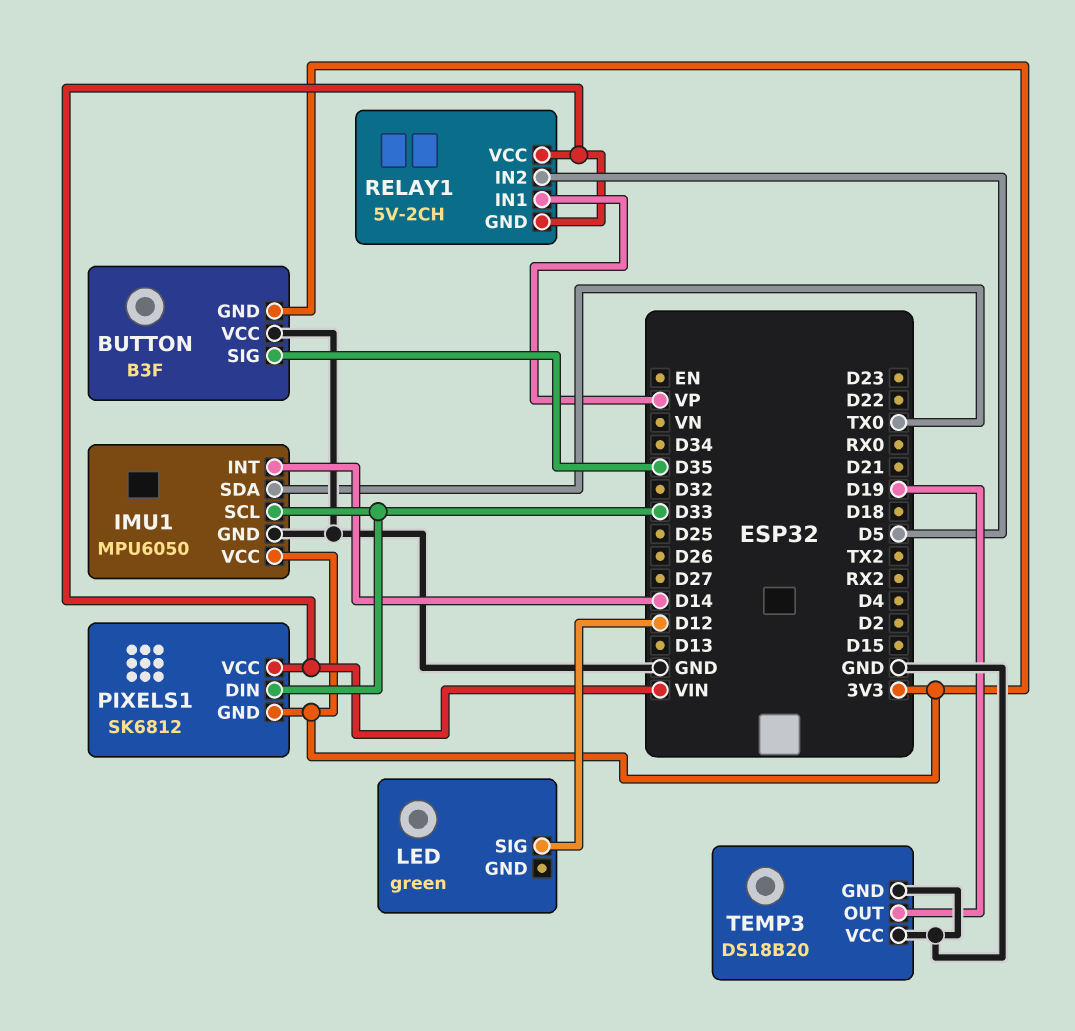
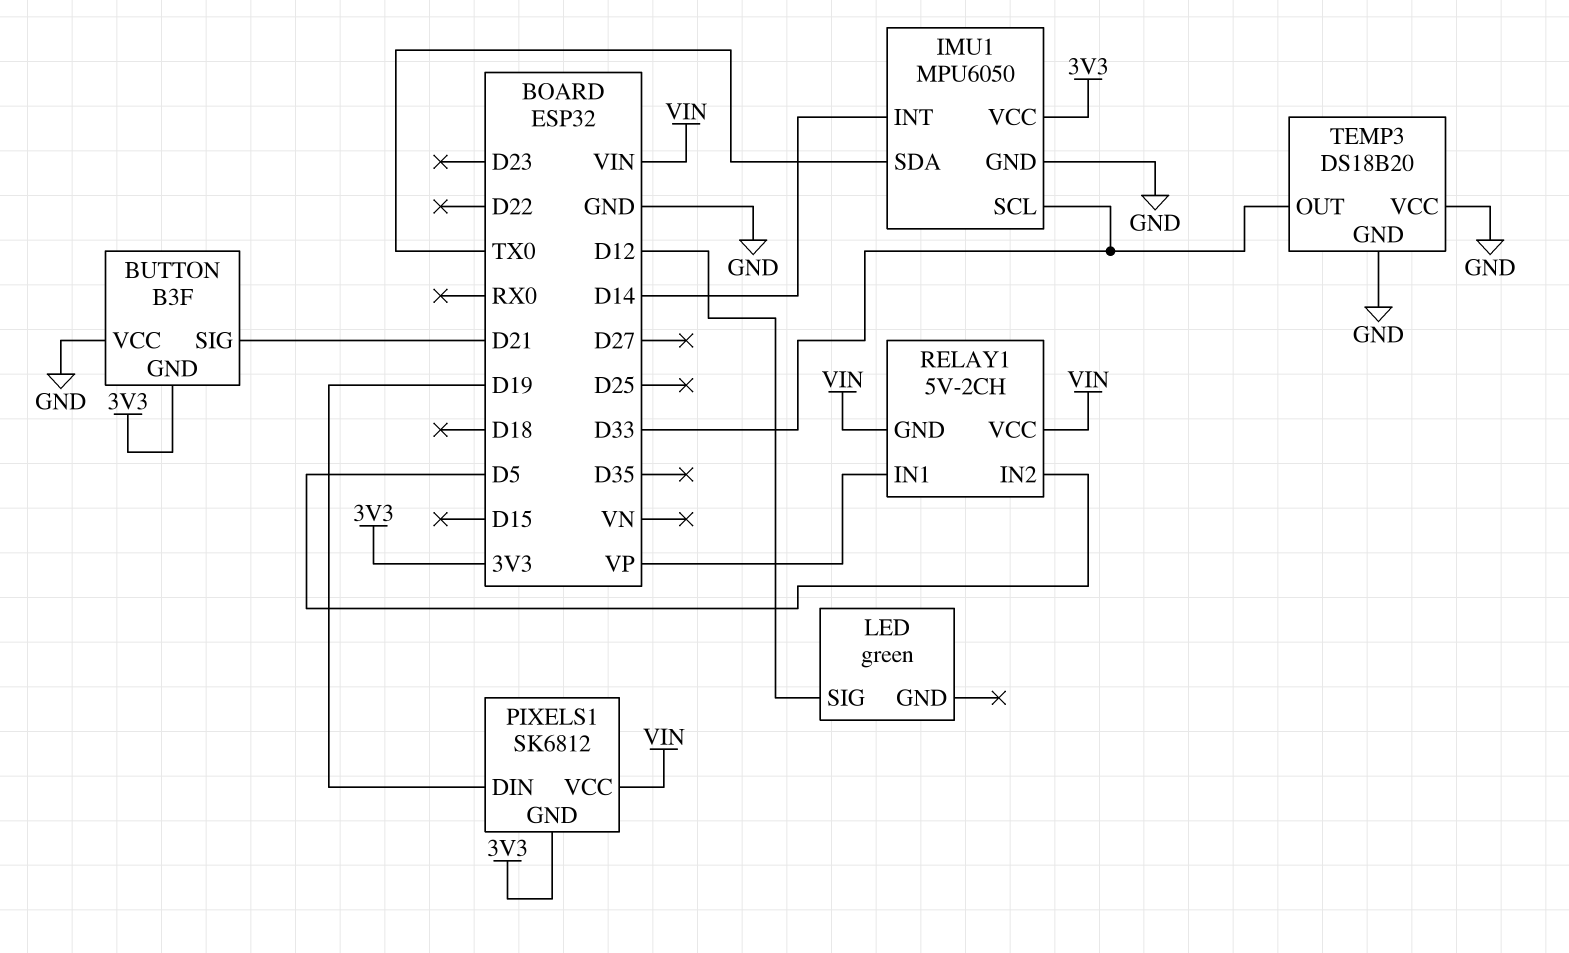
BUTTON pin SIG: D35 -> D21
PIXELS1 pin DIN: D33 -> D19
TEMP3 pin OUT: D19 -> D33

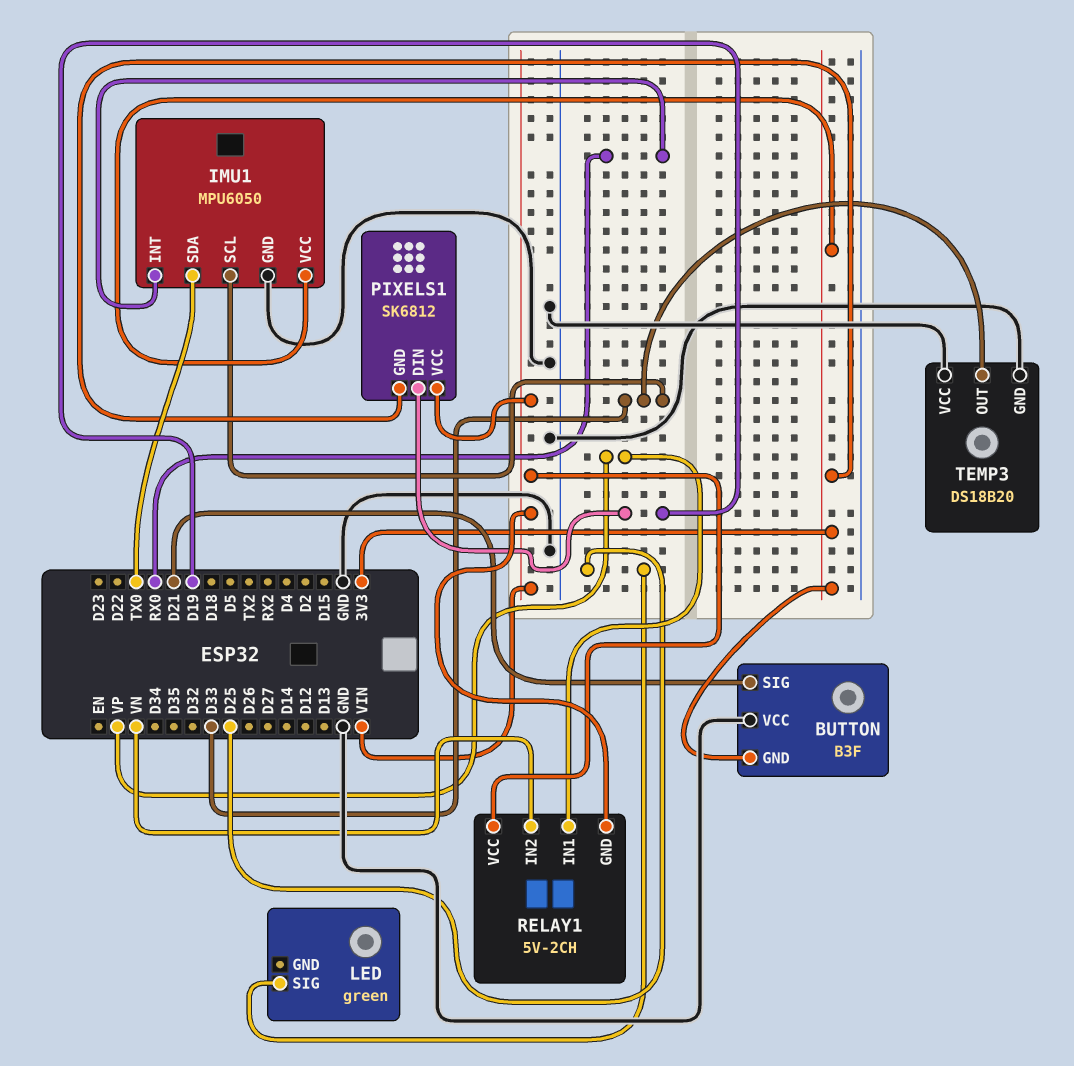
IMU1 pin INT: D14 -> RX0
LED pin SIG: D12 -> D25
RELAY1 pin IN2: D5 -> VN

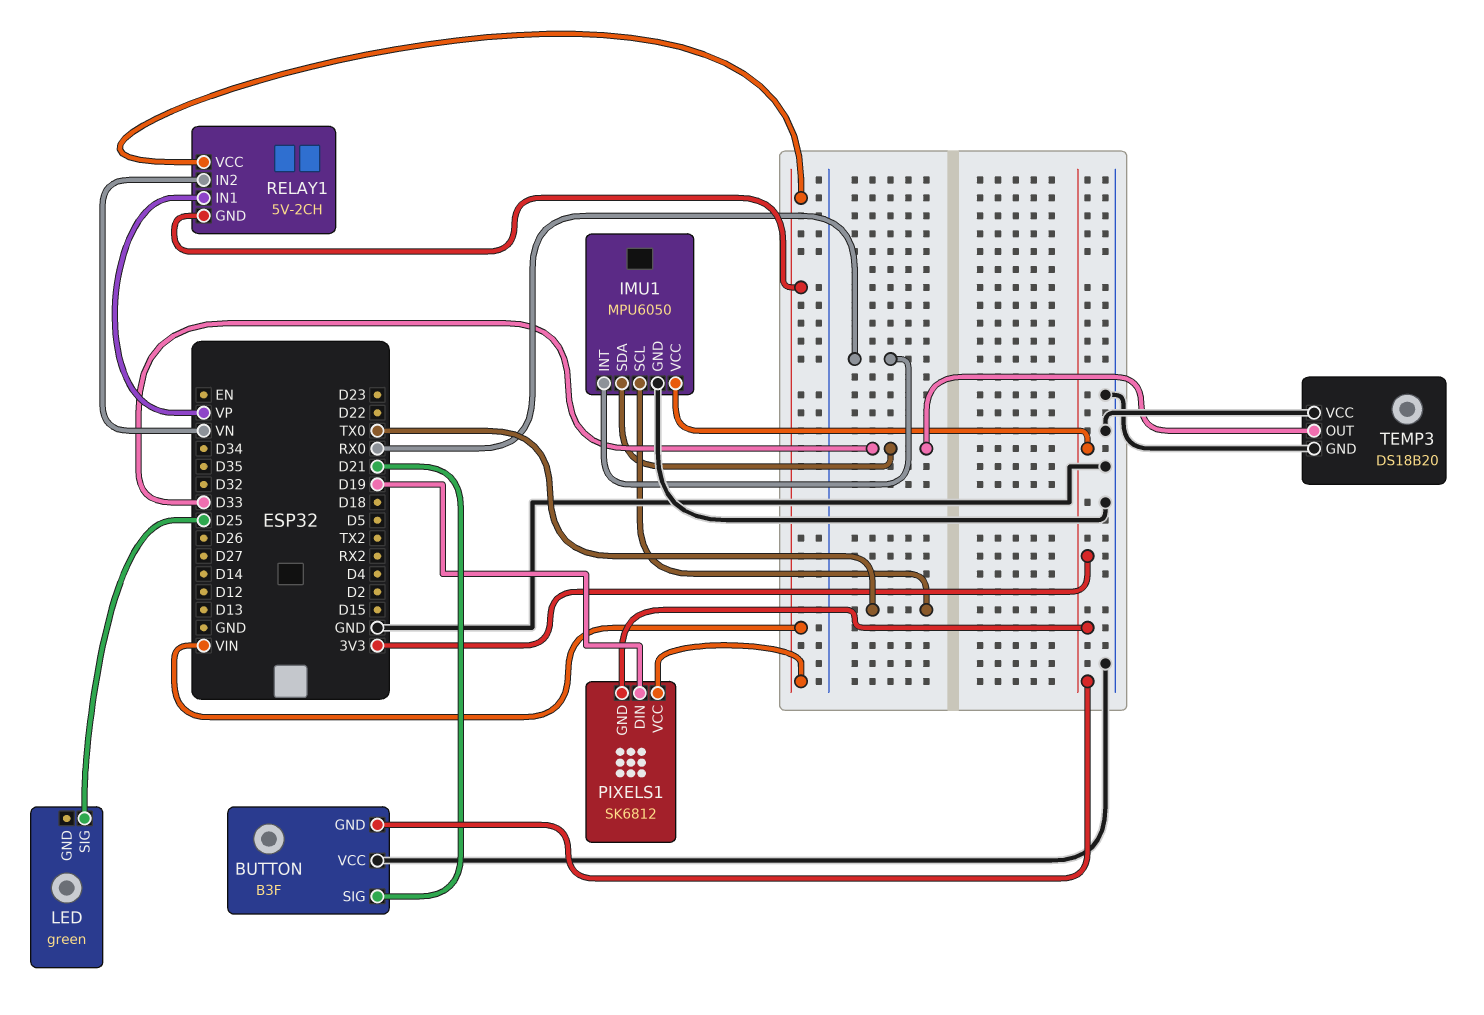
IMU1 pin SCL: D33 -> TX0
IMU1 pin SDA: TX0 -> D33

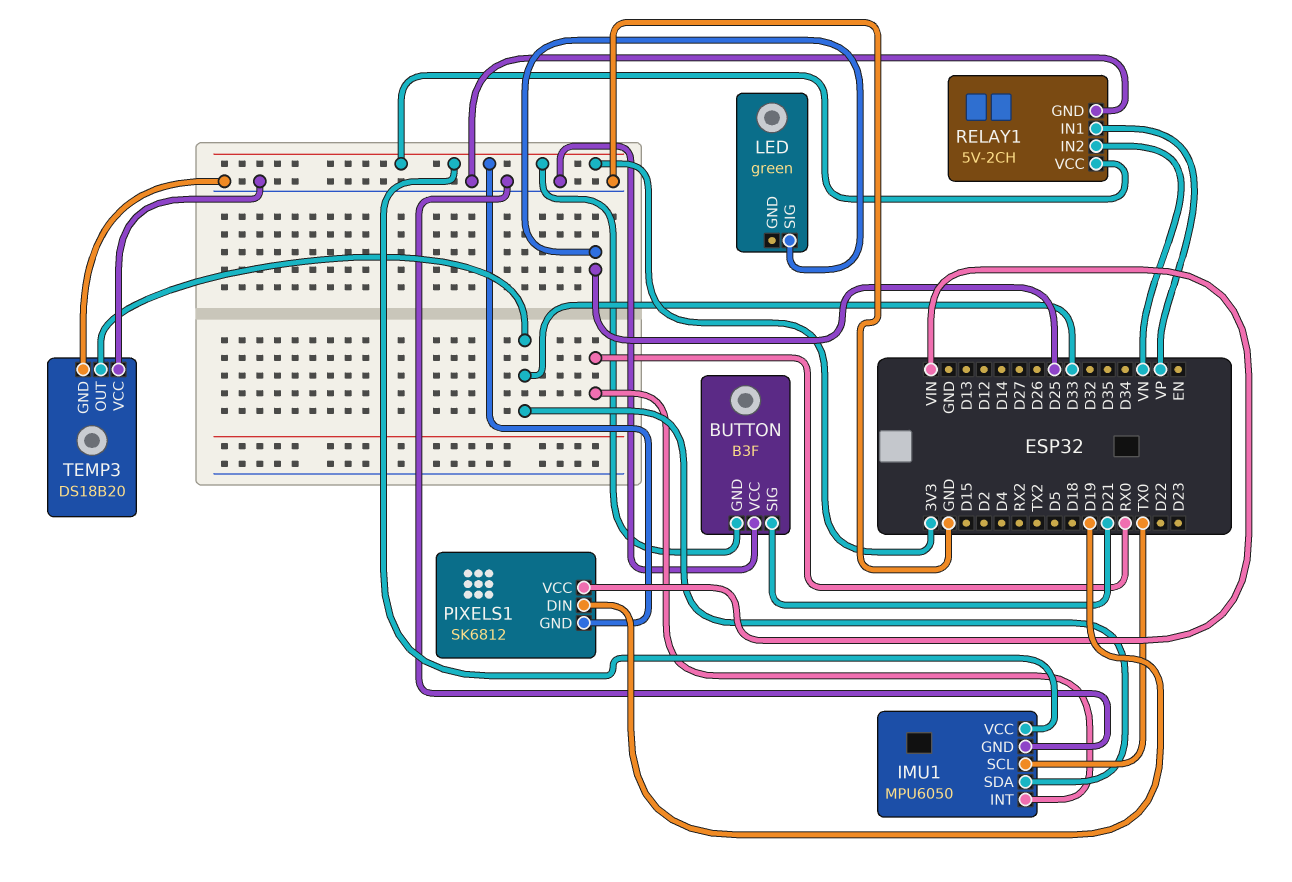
RELAY1 pin GND: VIN -> GND
RELAY1 pin VCC: VIN -> 3V3

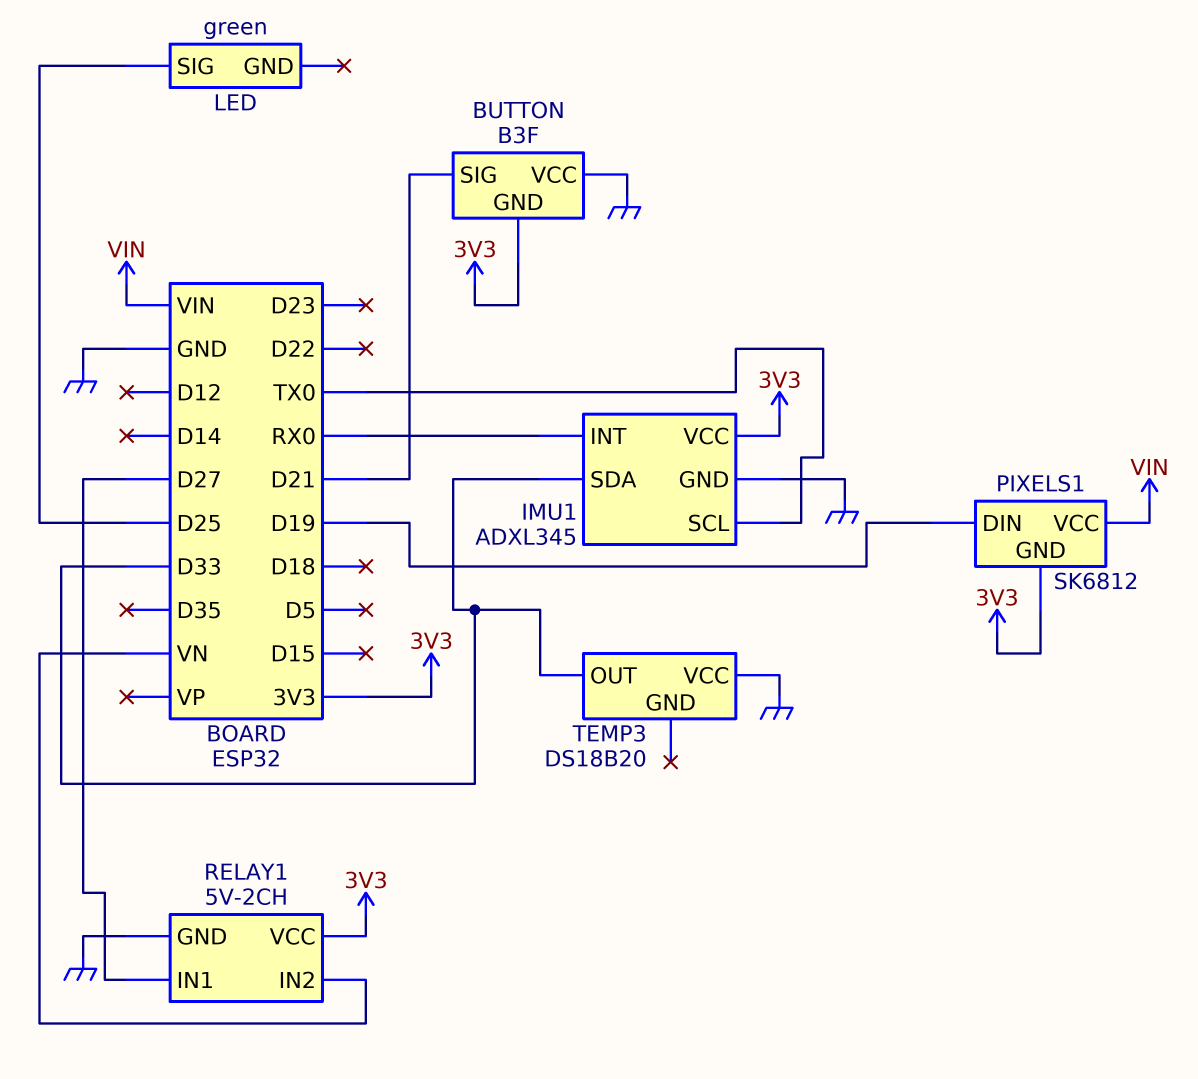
IMU1: MPU6050 -> ADXL345
RELAY1 pin IN1: VP -> D27
TEMP3 pin GND: GND -> none

